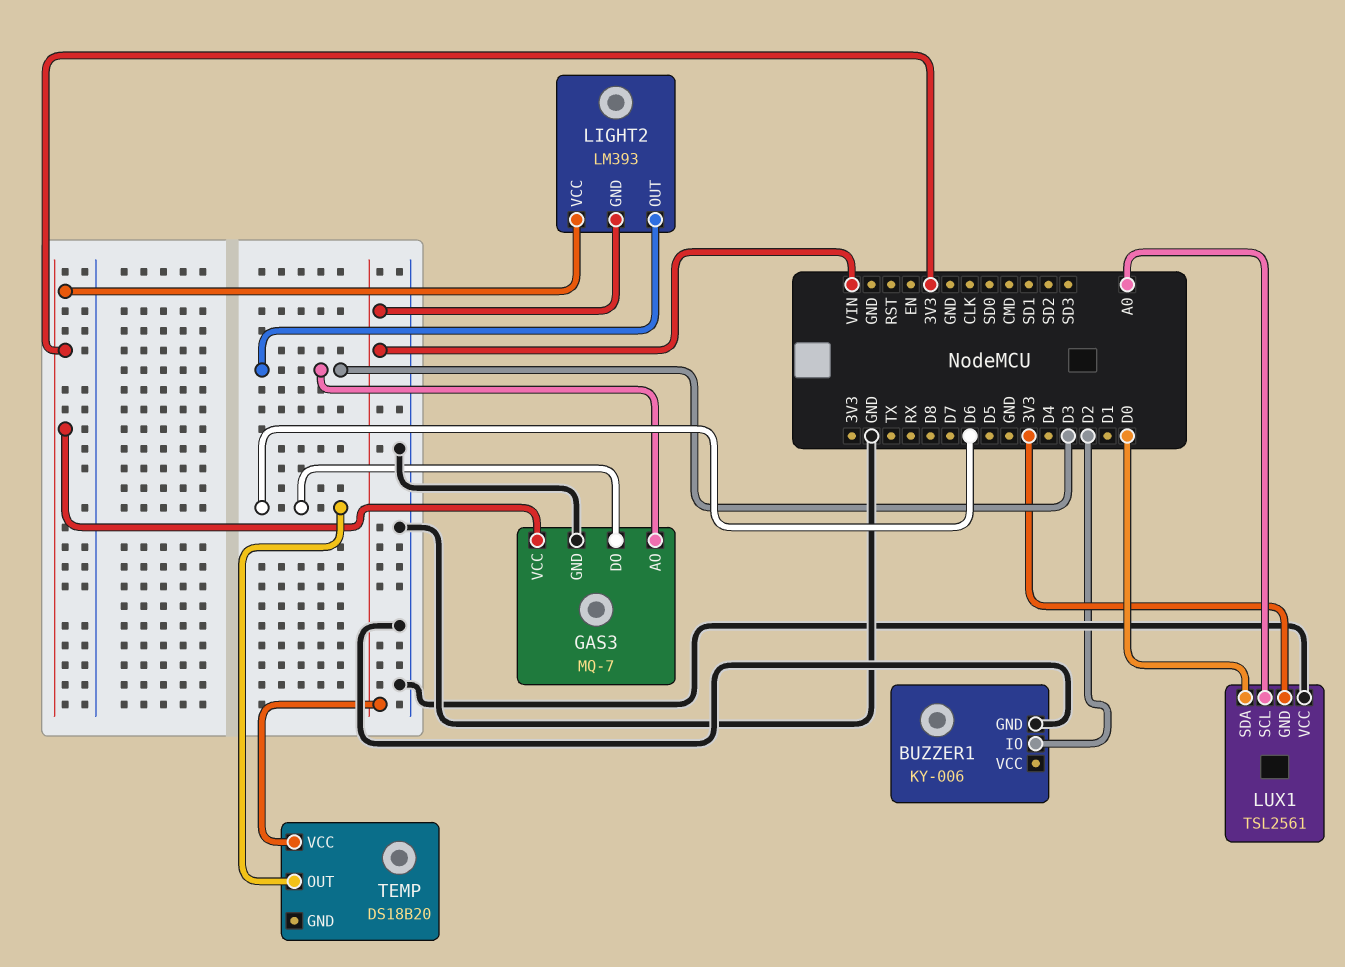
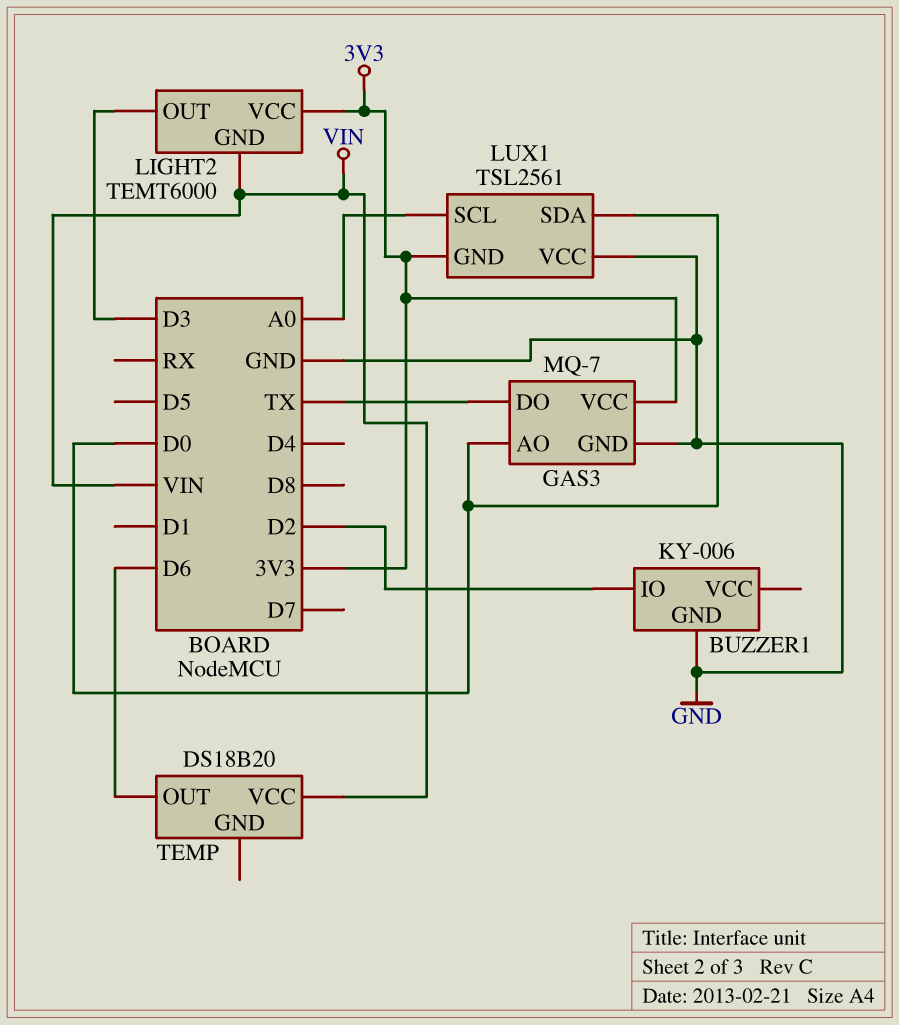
GAS3 pin AO: D3 -> D0
GAS3 pin DO: D6 -> TX
LIGHT2: LM393 -> TEMT6000

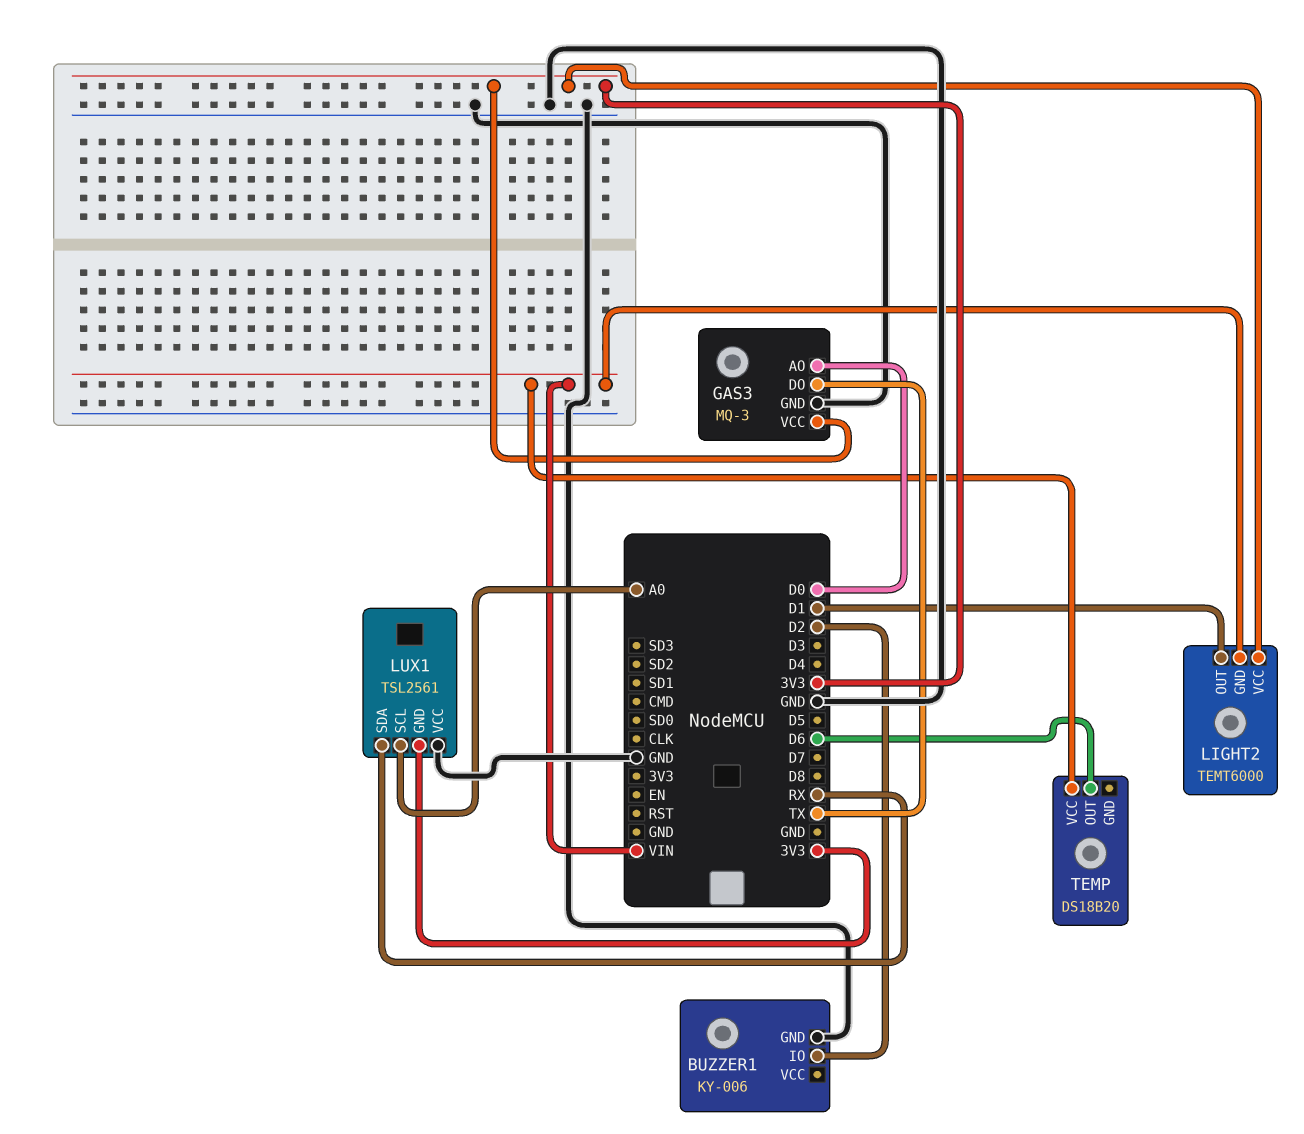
GAS3: MQ-7 -> MQ-3
LIGHT2 pin OUT: D3 -> D1
LUX1 pin SDA: D0 -> RX

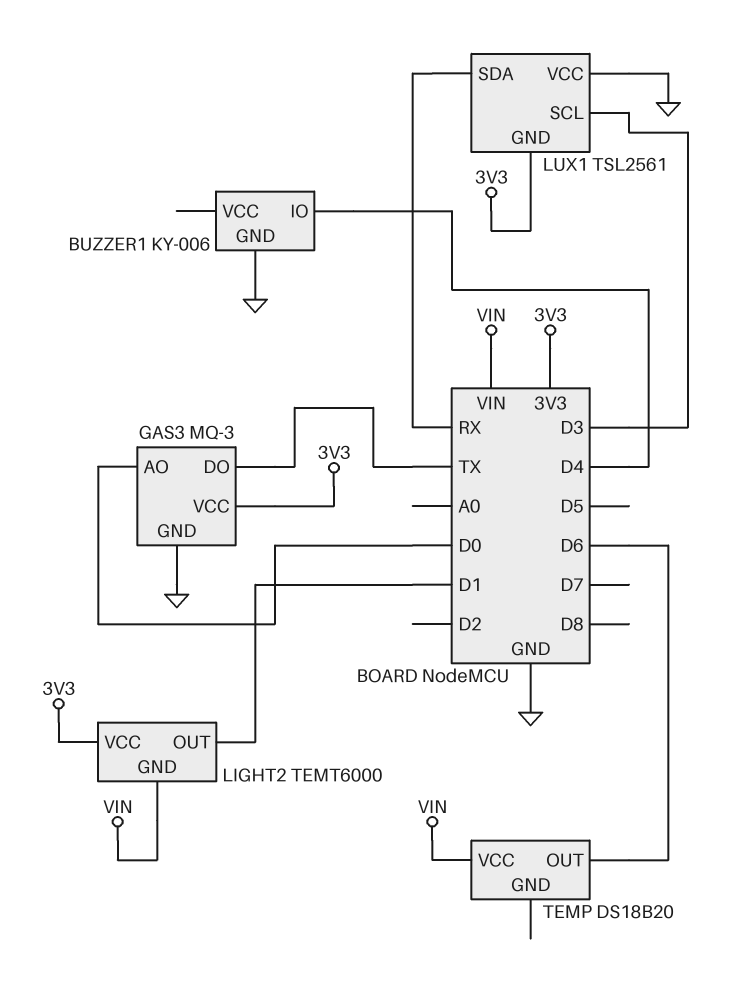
BUZZER1 pin IO: D2 -> D4
LUX1 pin SCL: A0 -> D3

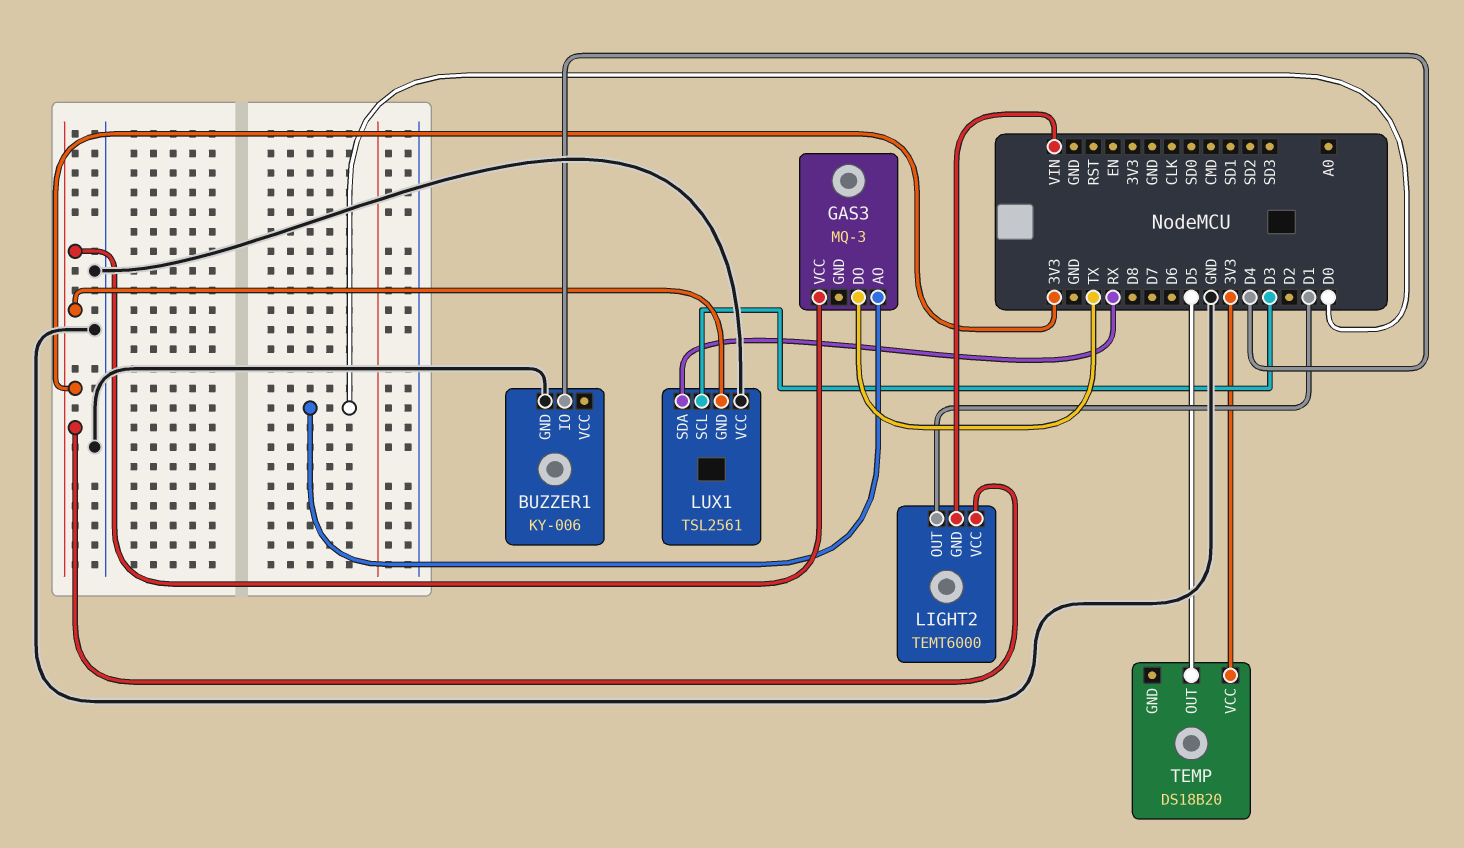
GAS3 pin GND: GND -> none
TEMP pin OUT: D6 -> D5
TEMP pin VCC: VIN -> 3V3

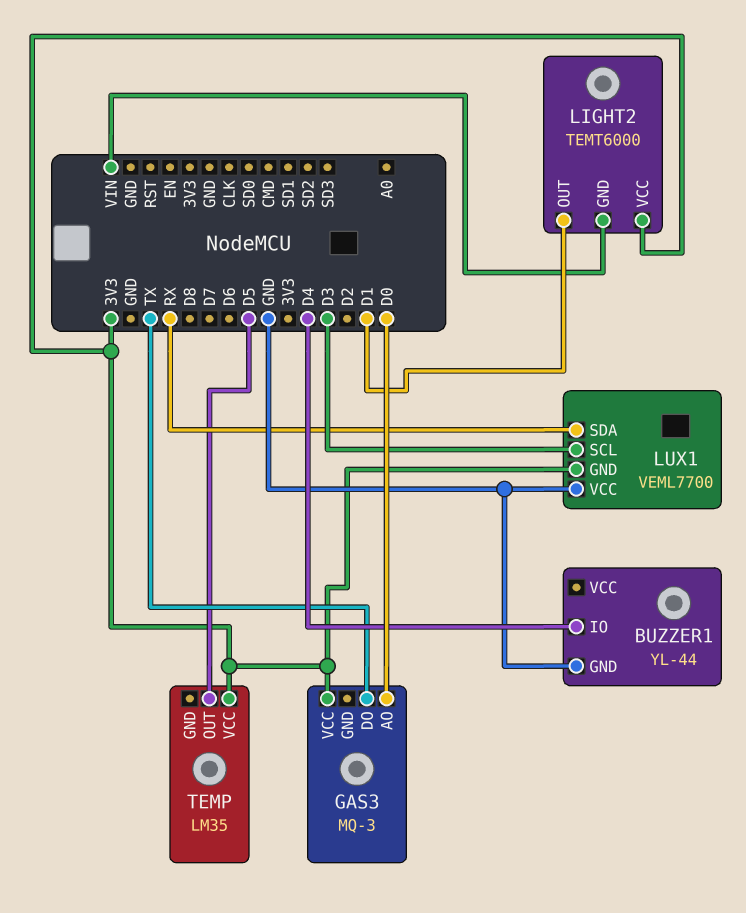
BUZZER1: KY-006 -> YL-44
LUX1: TSL2561 -> VEML7700
TEMP: DS18B20 -> LM35

